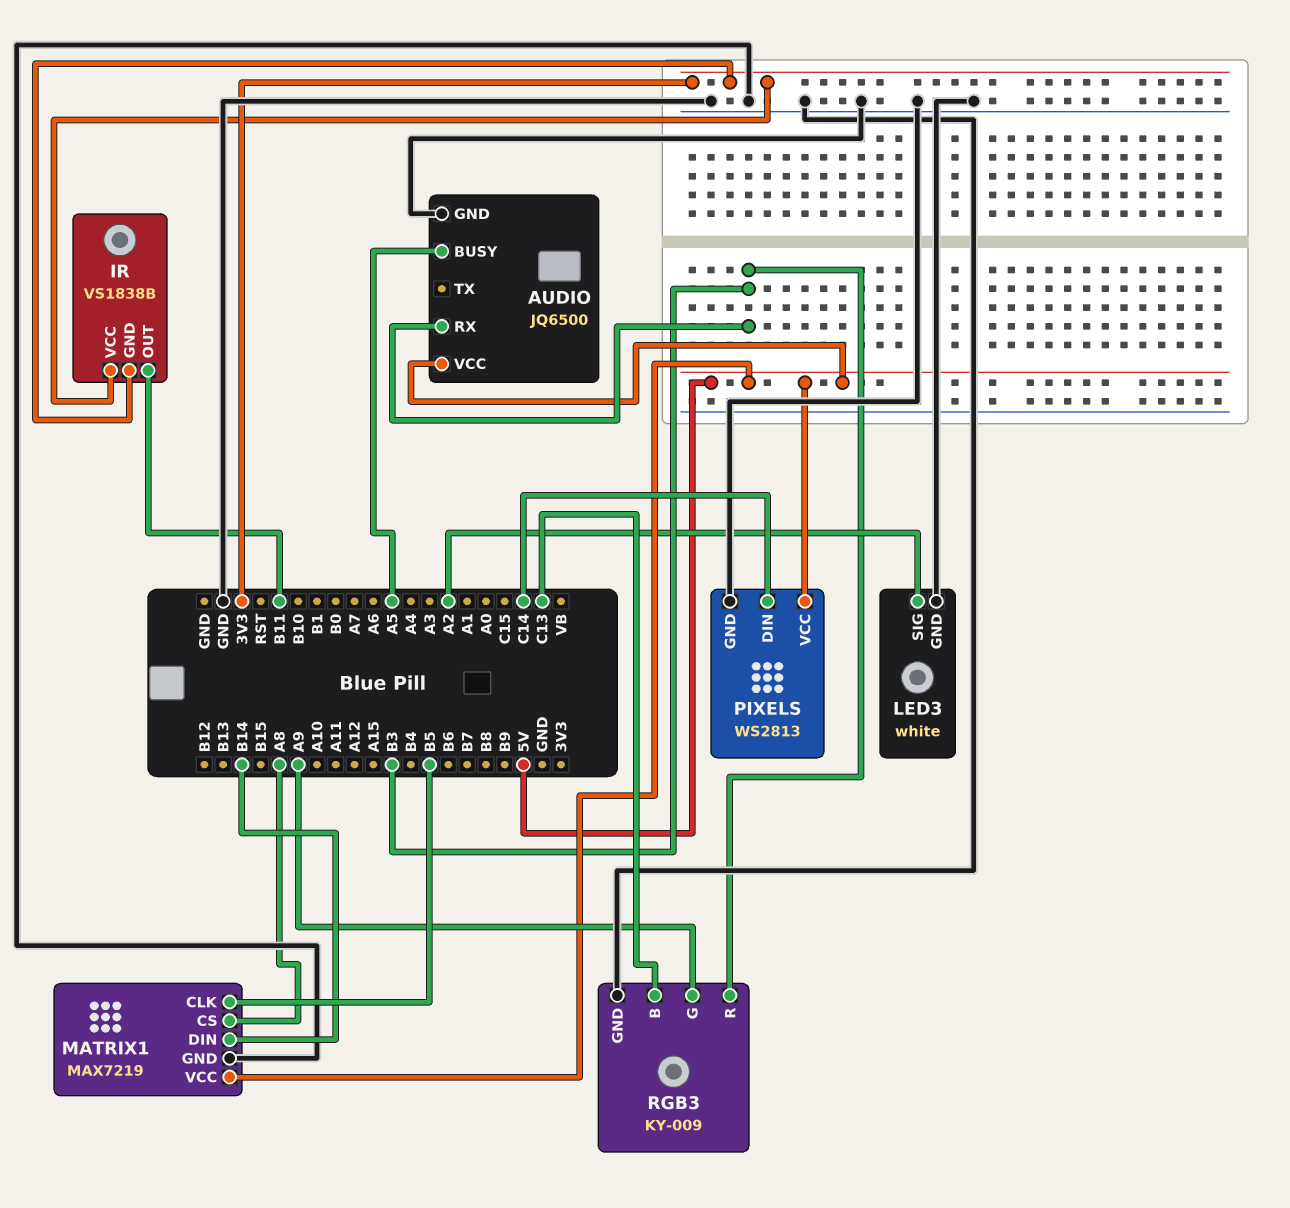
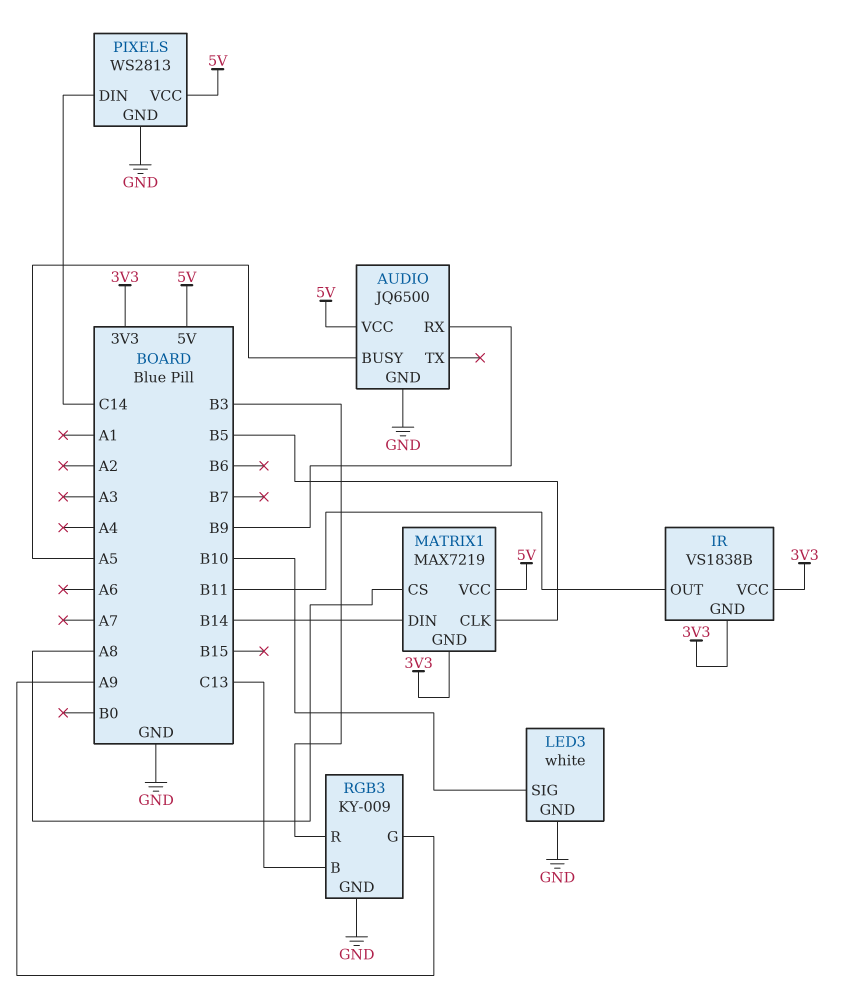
AUDIO pin RX: B3 -> B9
LED3 pin SIG: A2 -> B10
MATRIX1 pin GND: GND -> 3V3

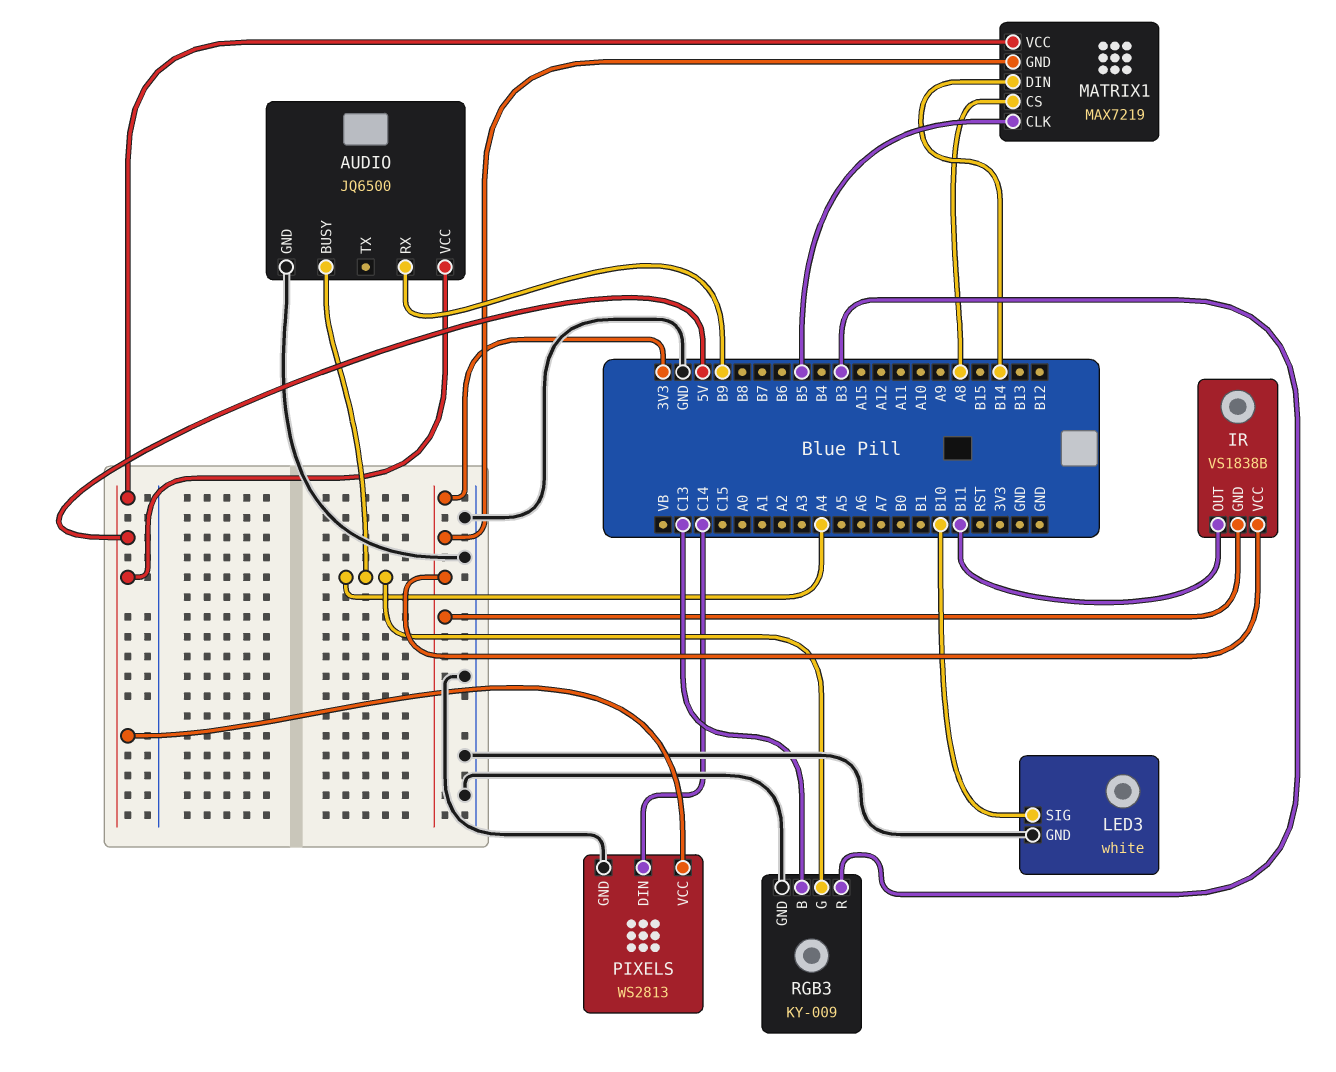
AUDIO pin BUSY: A5 -> A4
RGB3 pin G: A9 -> A4

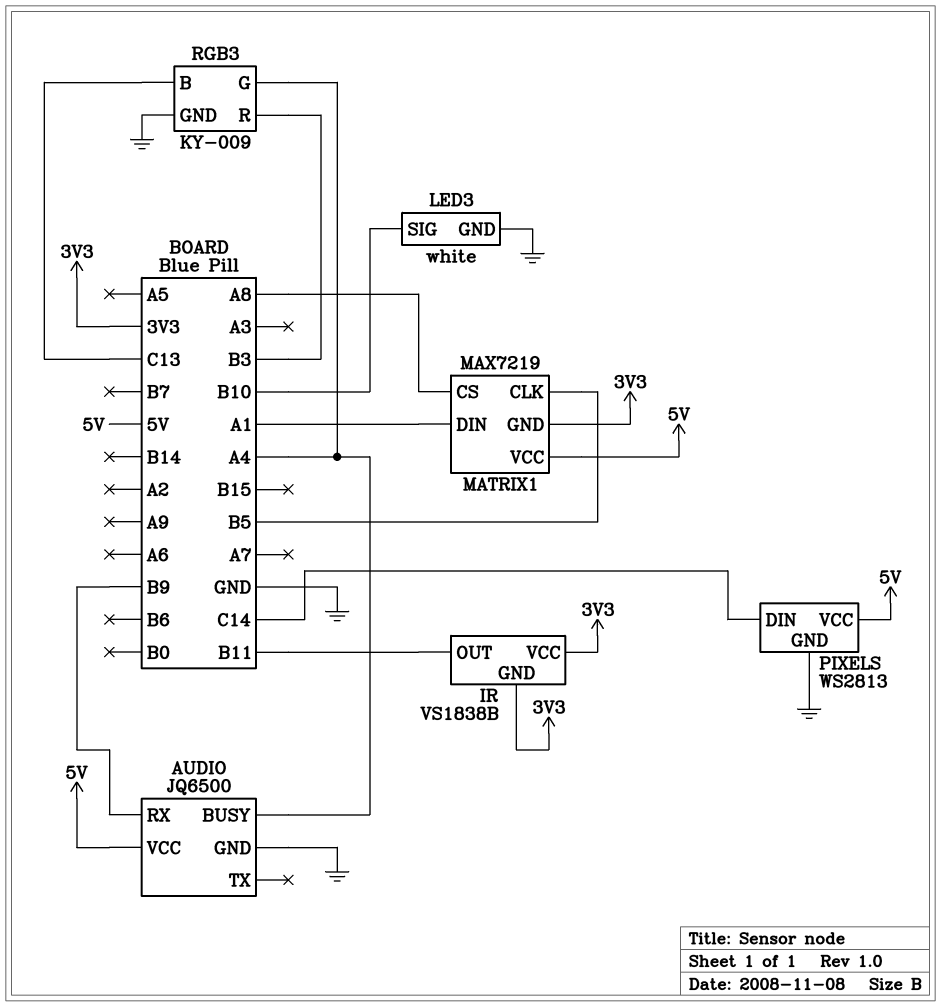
MATRIX1 pin DIN: B14 -> A1

